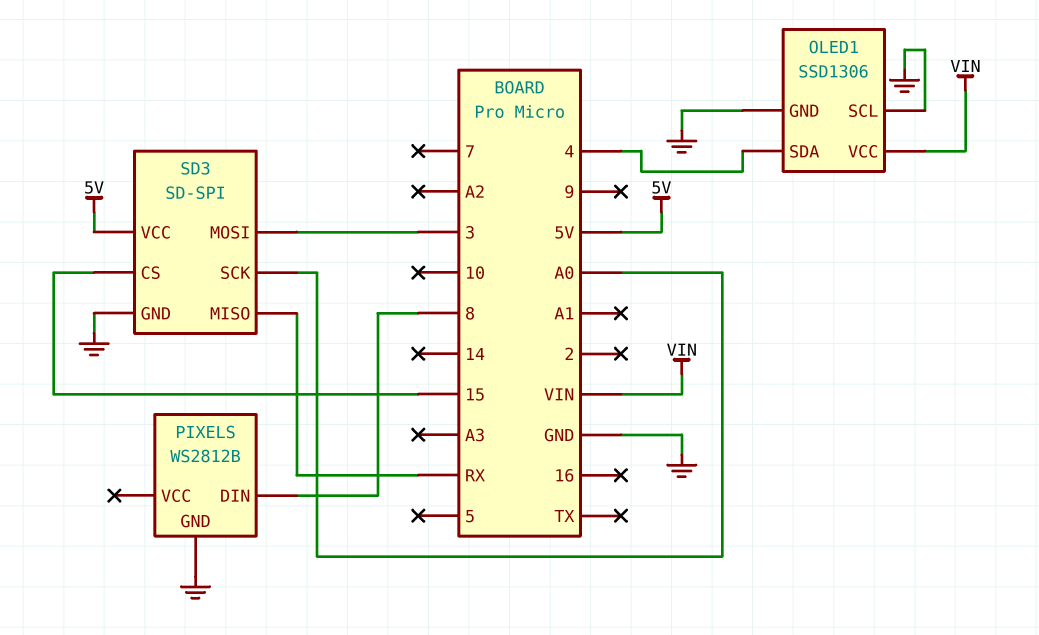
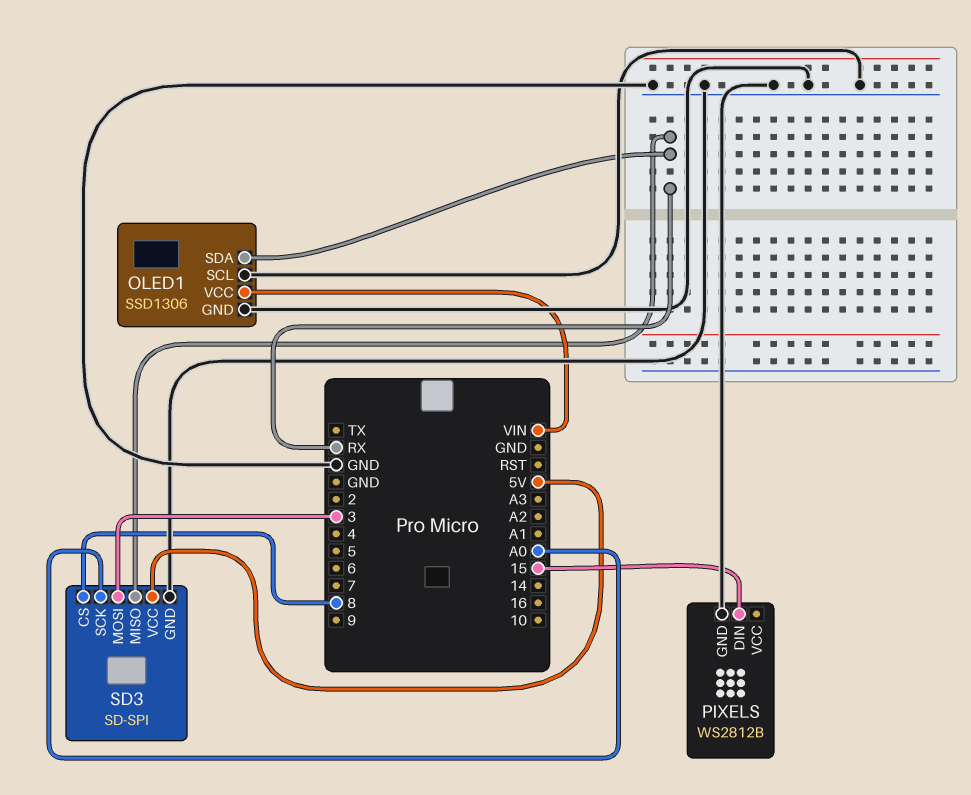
OLED1 pin SDA: 4 -> RX
PIXELS pin DIN: 8 -> 15
SD3 pin CS: 15 -> 8

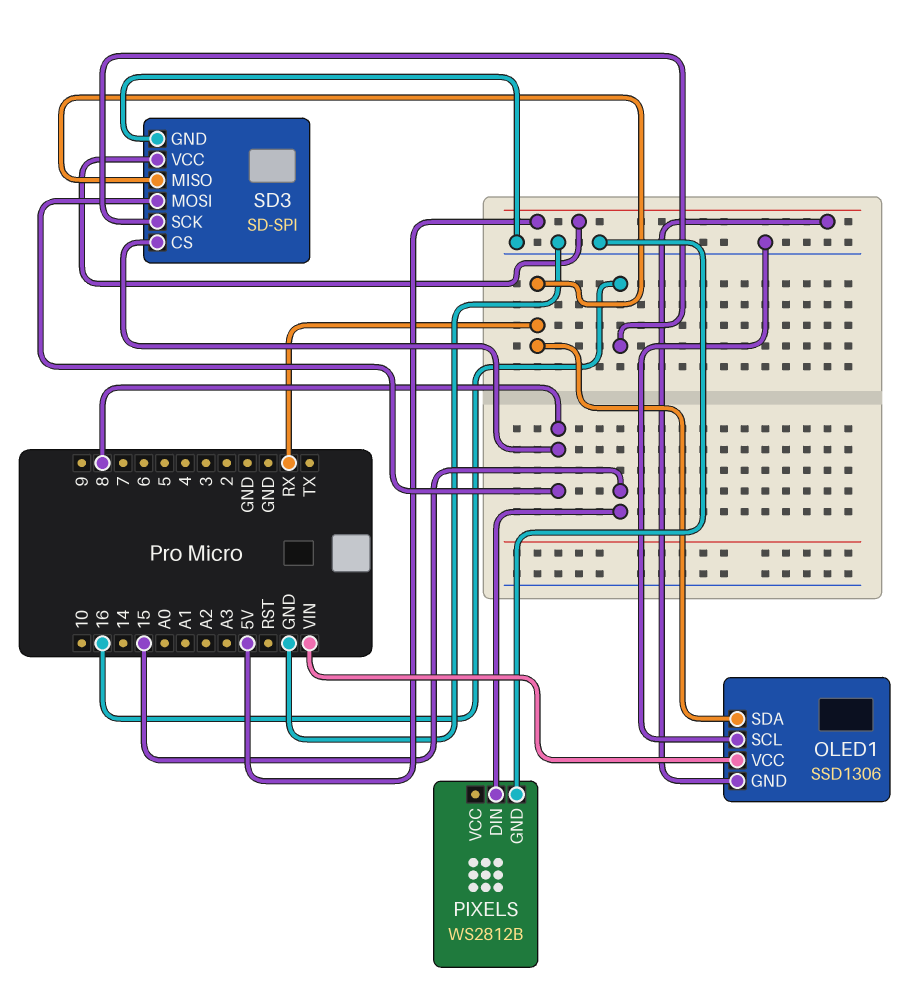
OLED1 pin GND: GND -> 5V
SD3 pin MOSI: 3 -> 8
SD3 pin SCK: A0 -> 16

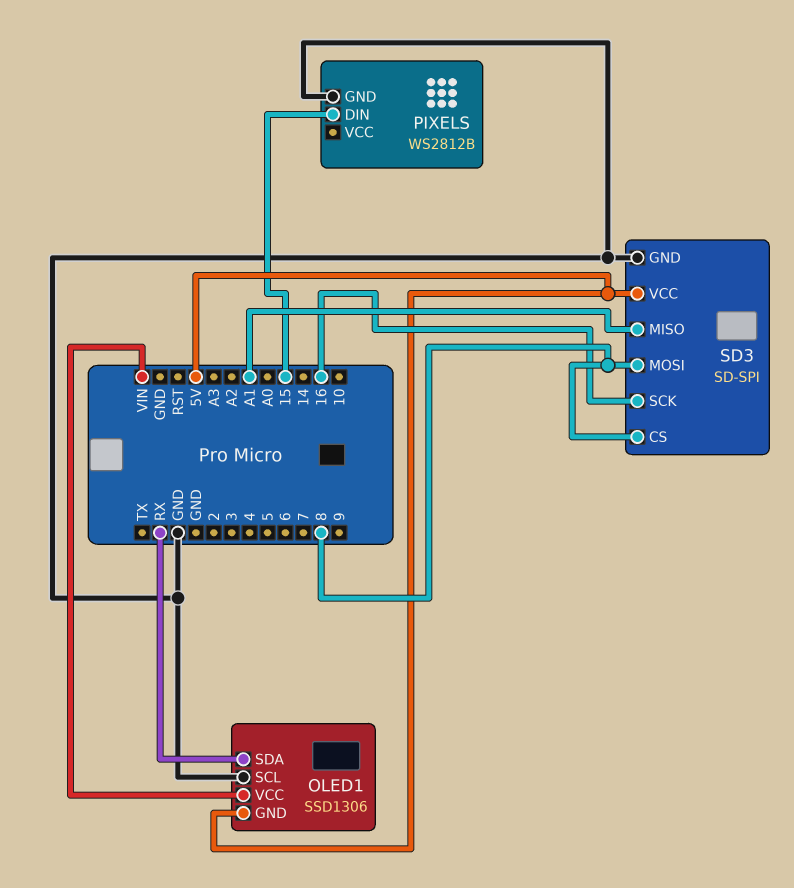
SD3 pin MISO: RX -> A1

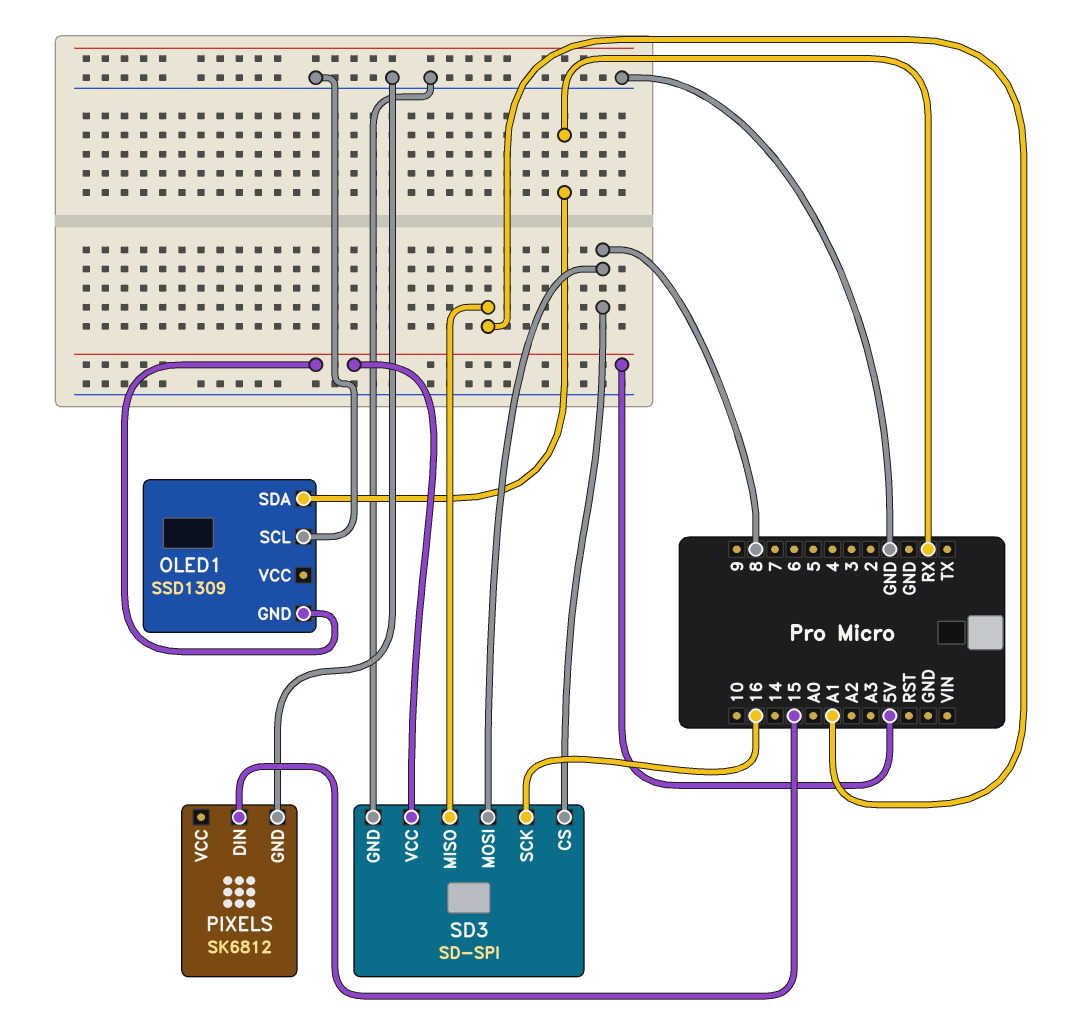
OLED1: SSD1306 -> SSD1309
OLED1 pin VCC: VIN -> none
PIXELS: WS2812B -> SK6812

